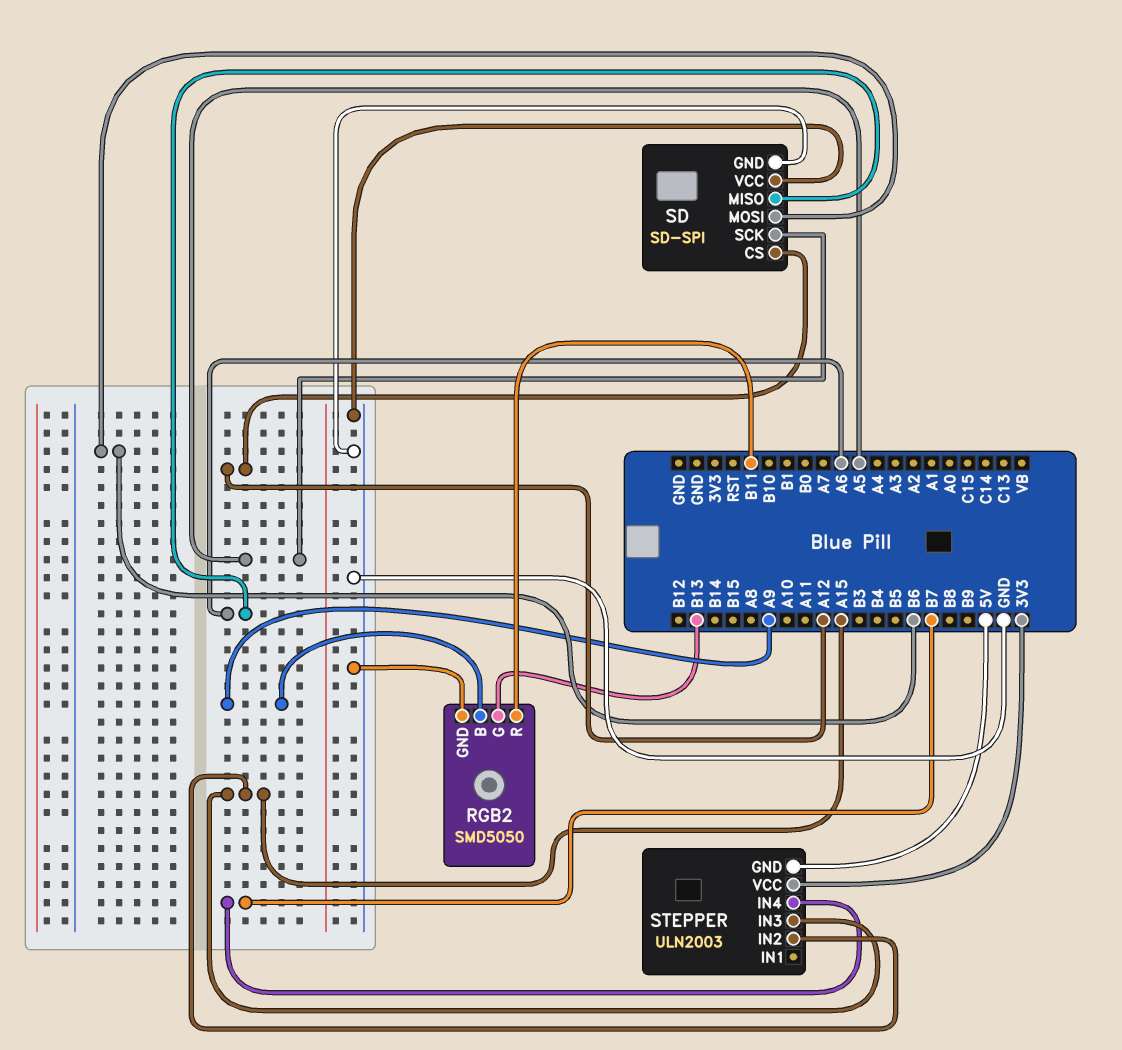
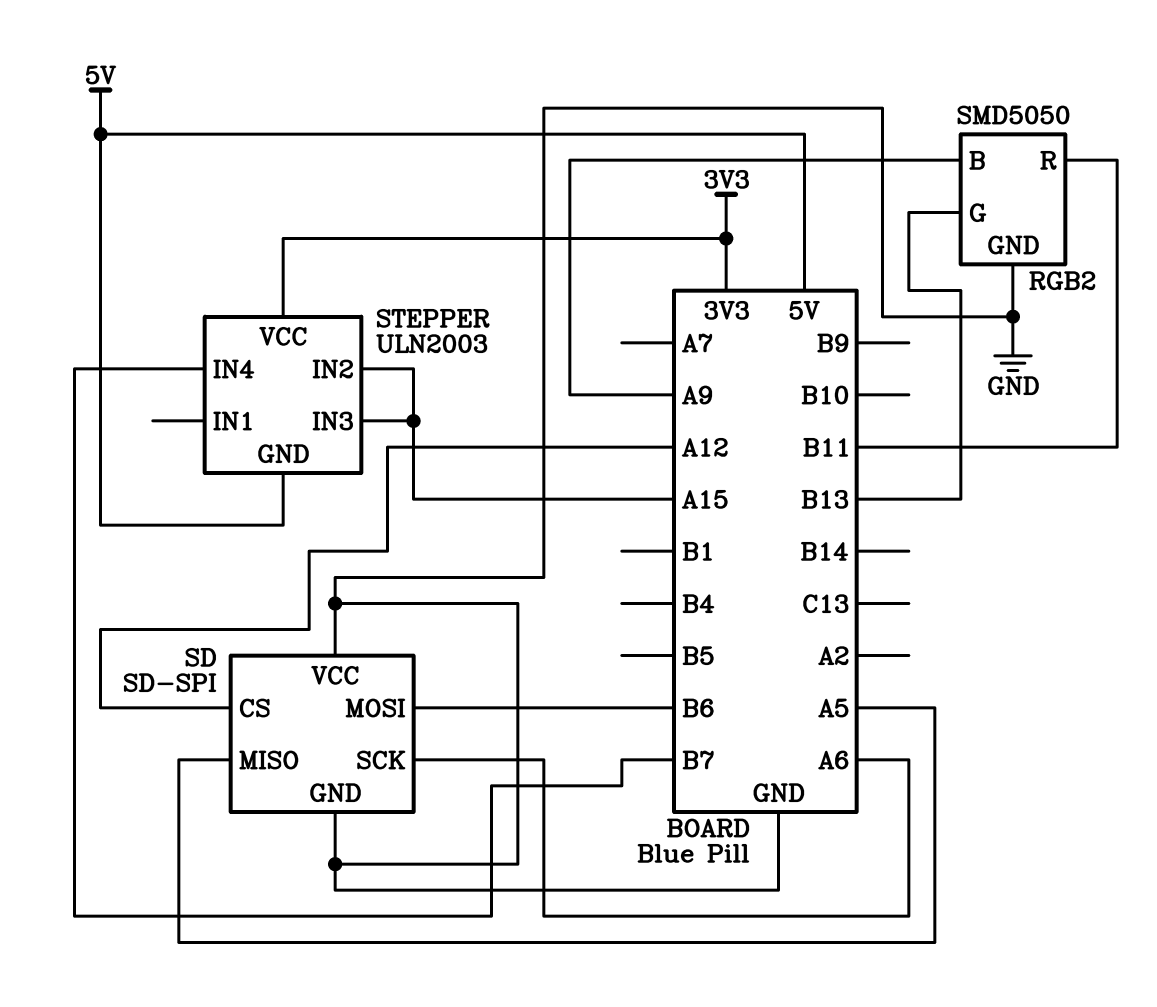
SD pin MISO: A6 -> A5
SD pin SCK: A5 -> A6

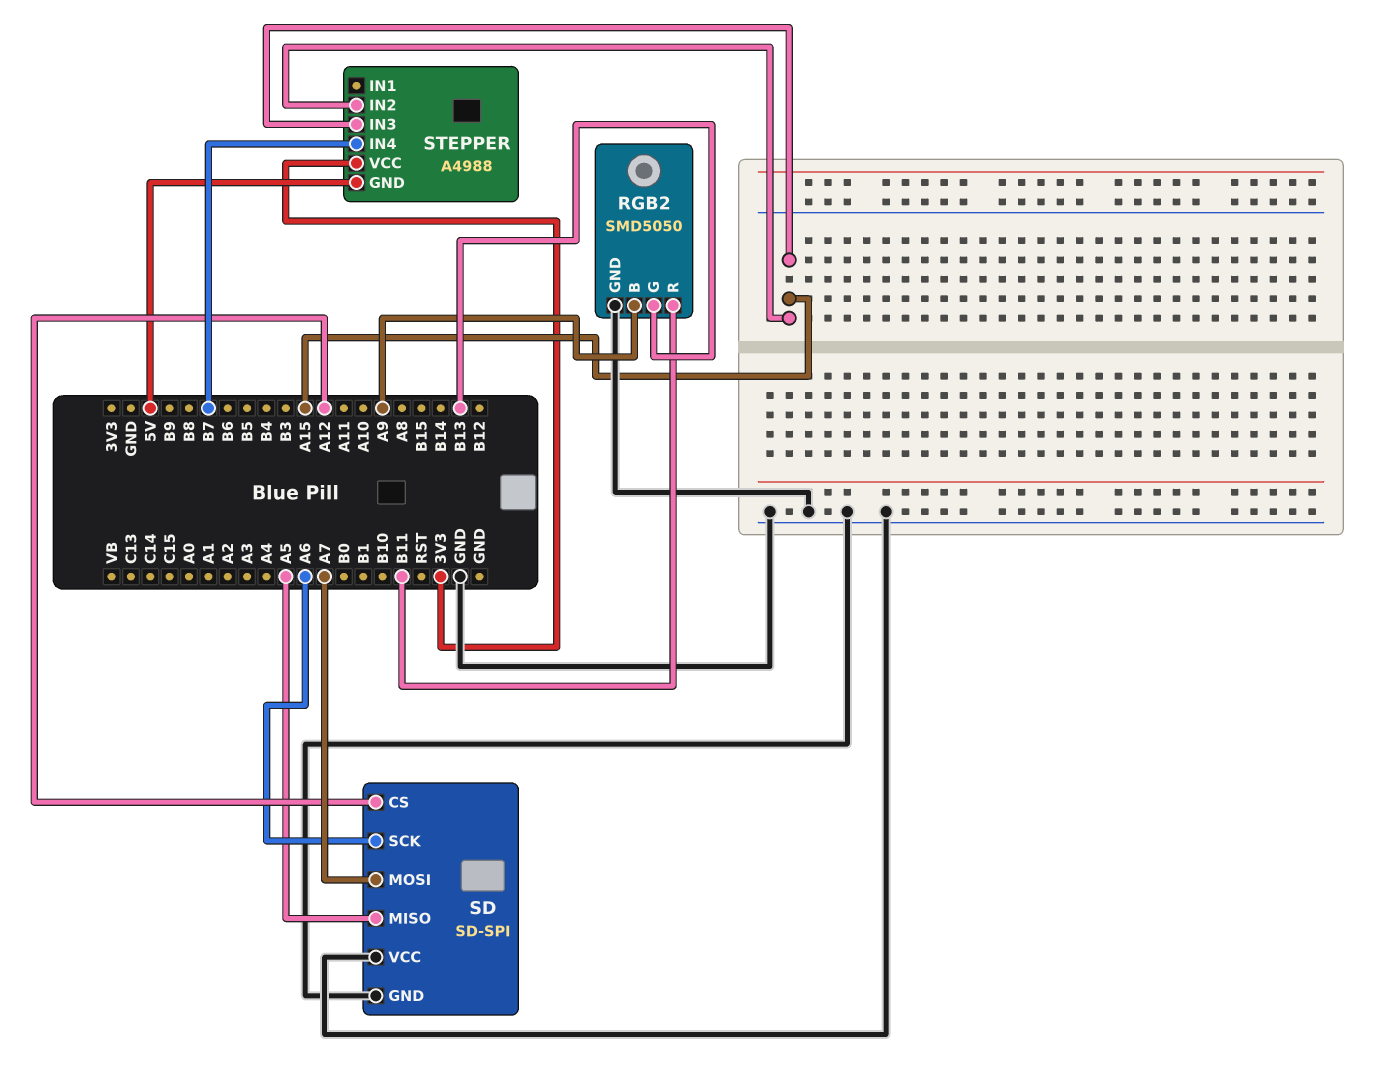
SD pin MOSI: B6 -> A7
STEPPER: ULN2003 -> A4988

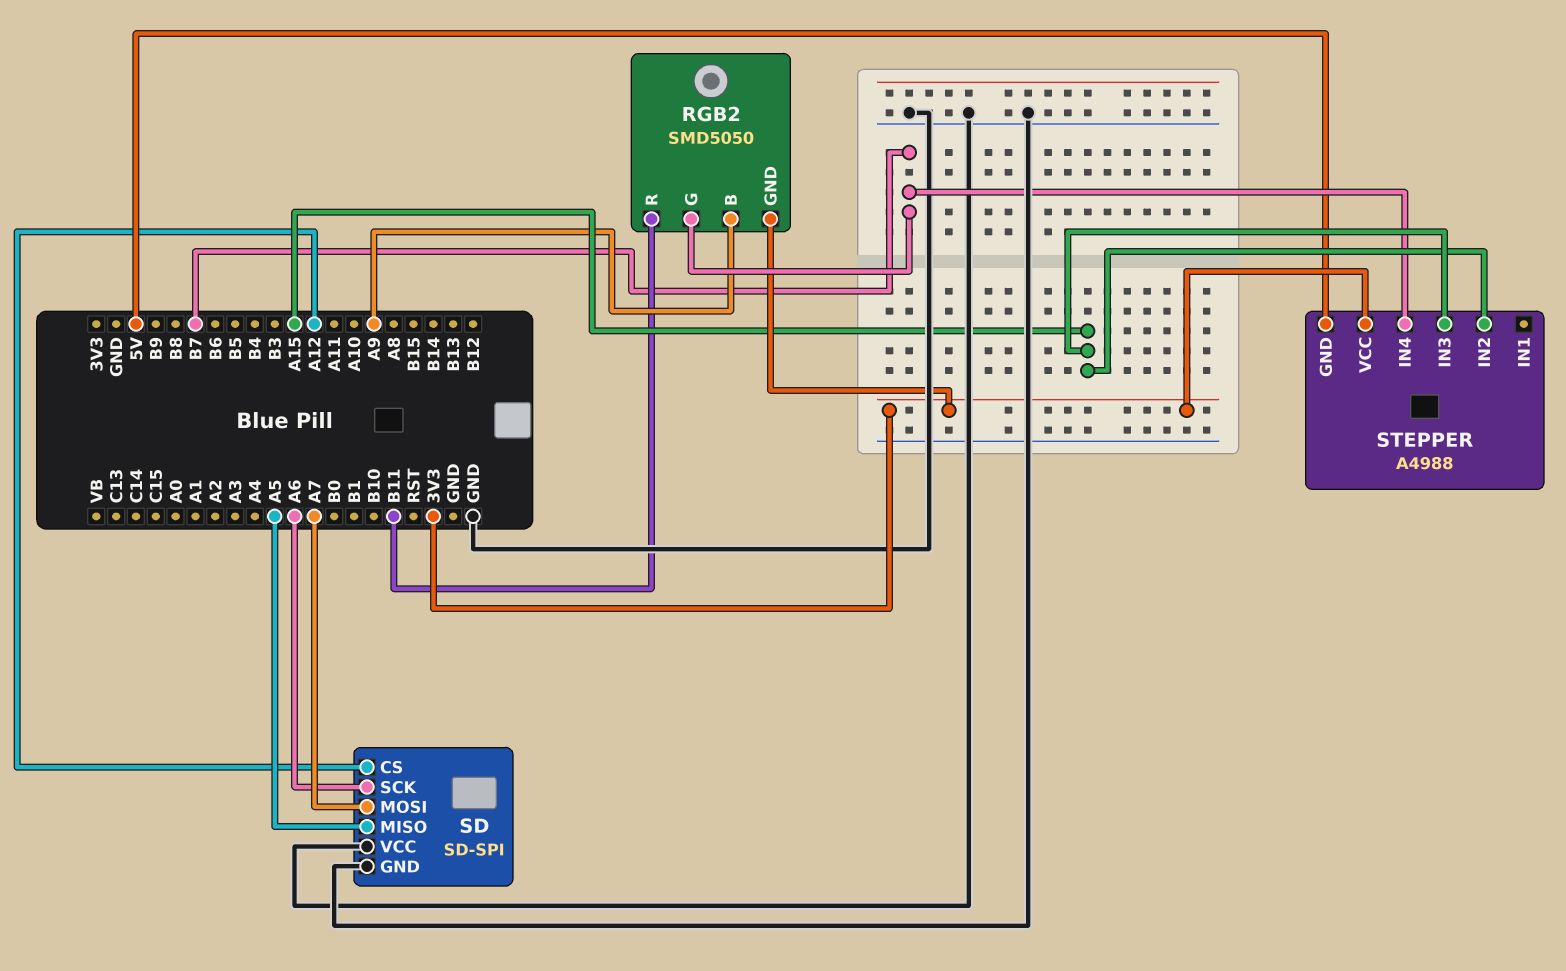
RGB2 pin G: B13 -> B7
RGB2 pin GND: GND -> 3V3

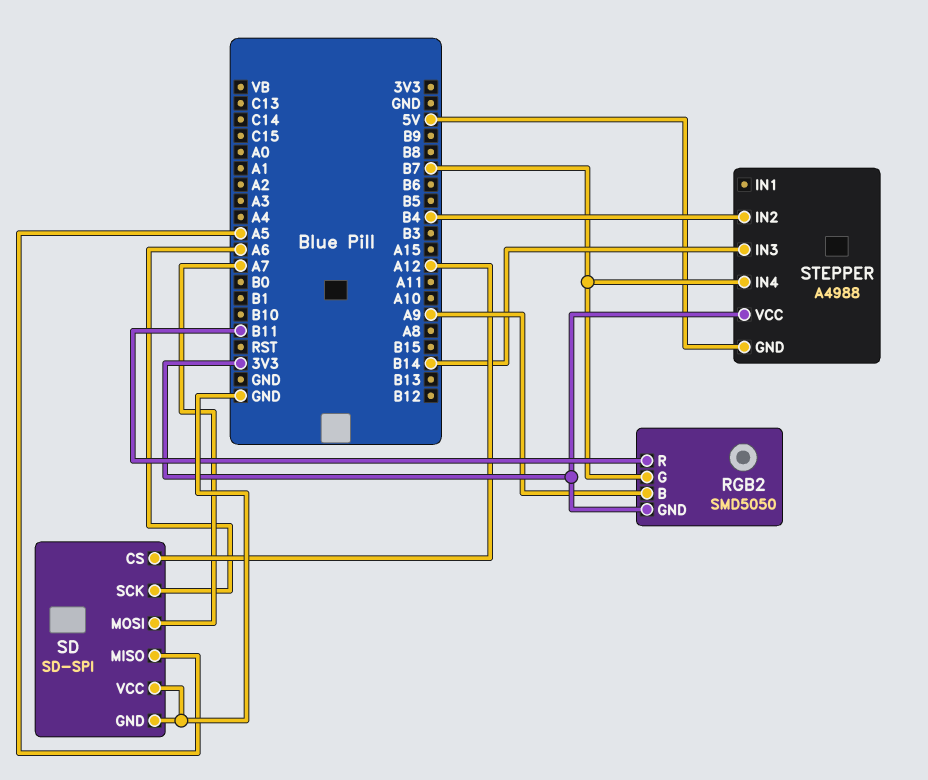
STEPPER pin IN2: A15 -> B4
STEPPER pin IN3: A15 -> B14

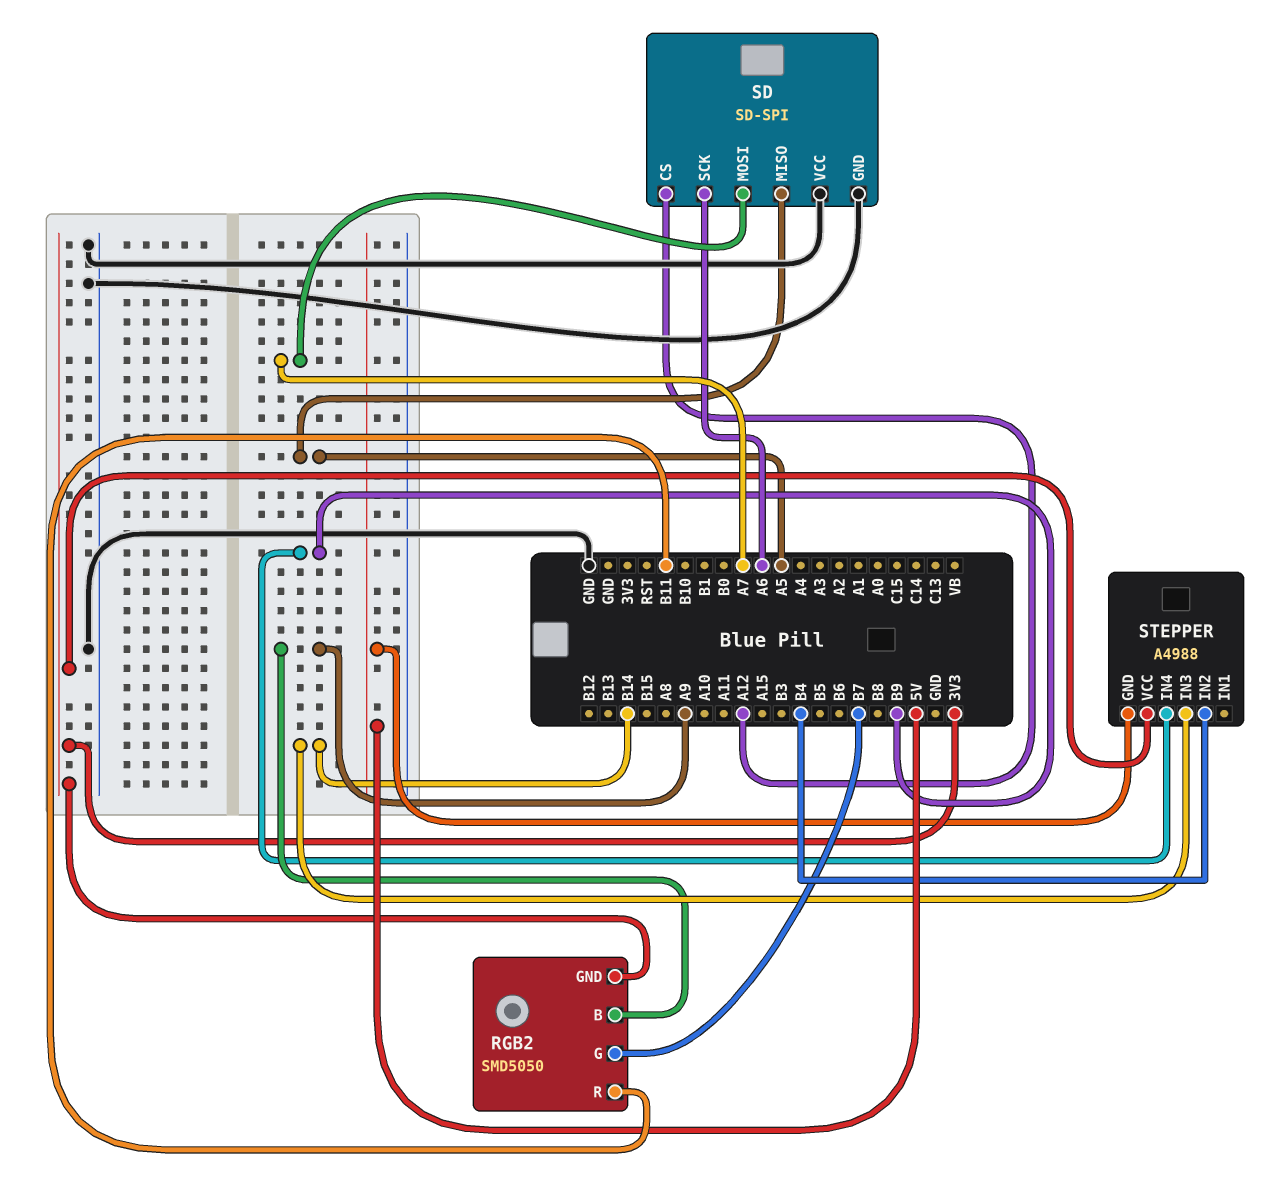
STEPPER pin IN4: B7 -> B9

